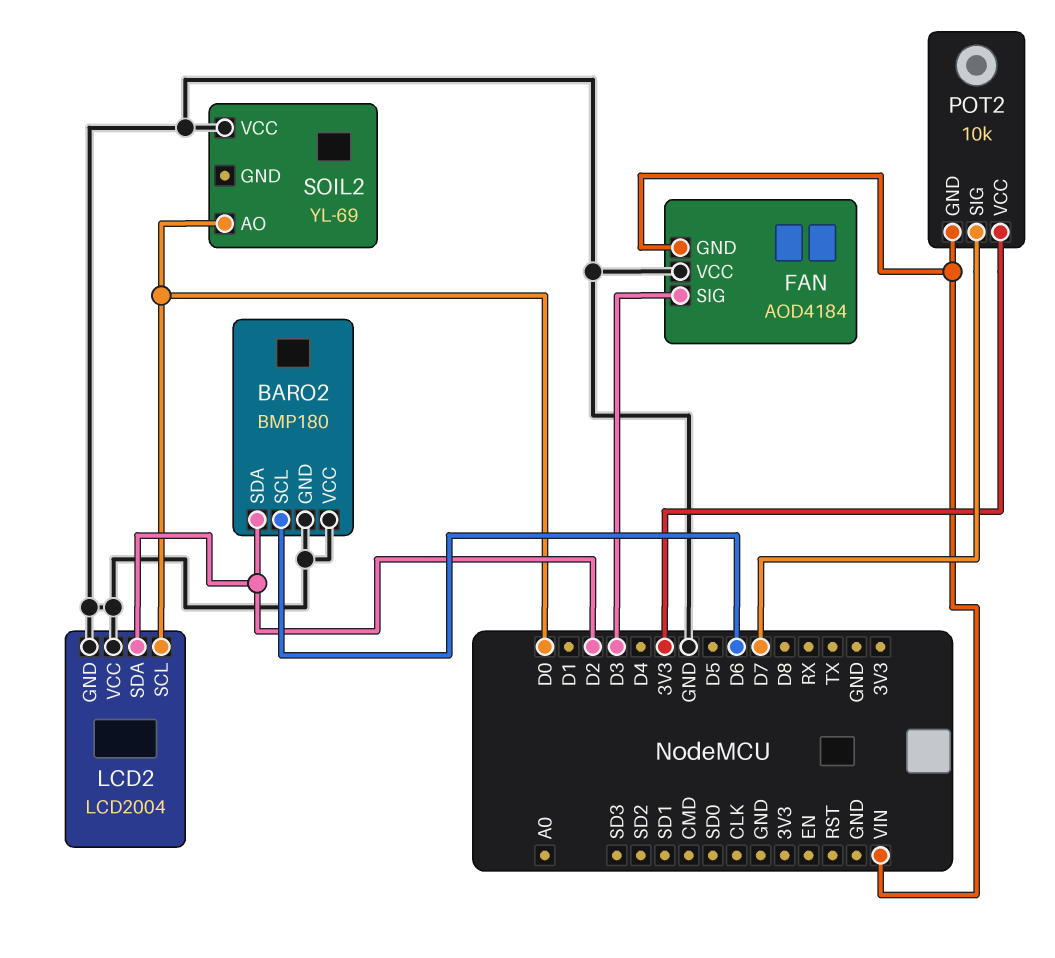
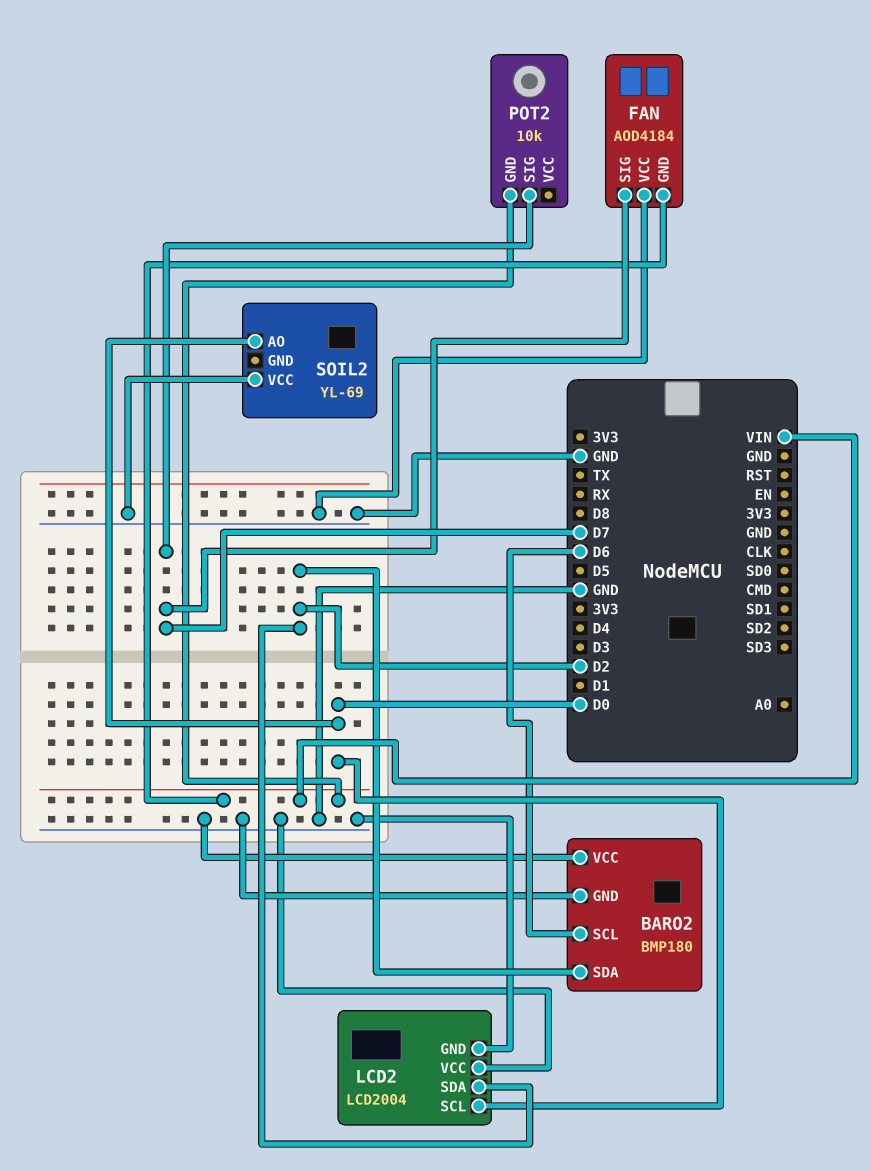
FAN pin SIG: D3 -> D7
POT2 pin VCC: 3V3 -> none

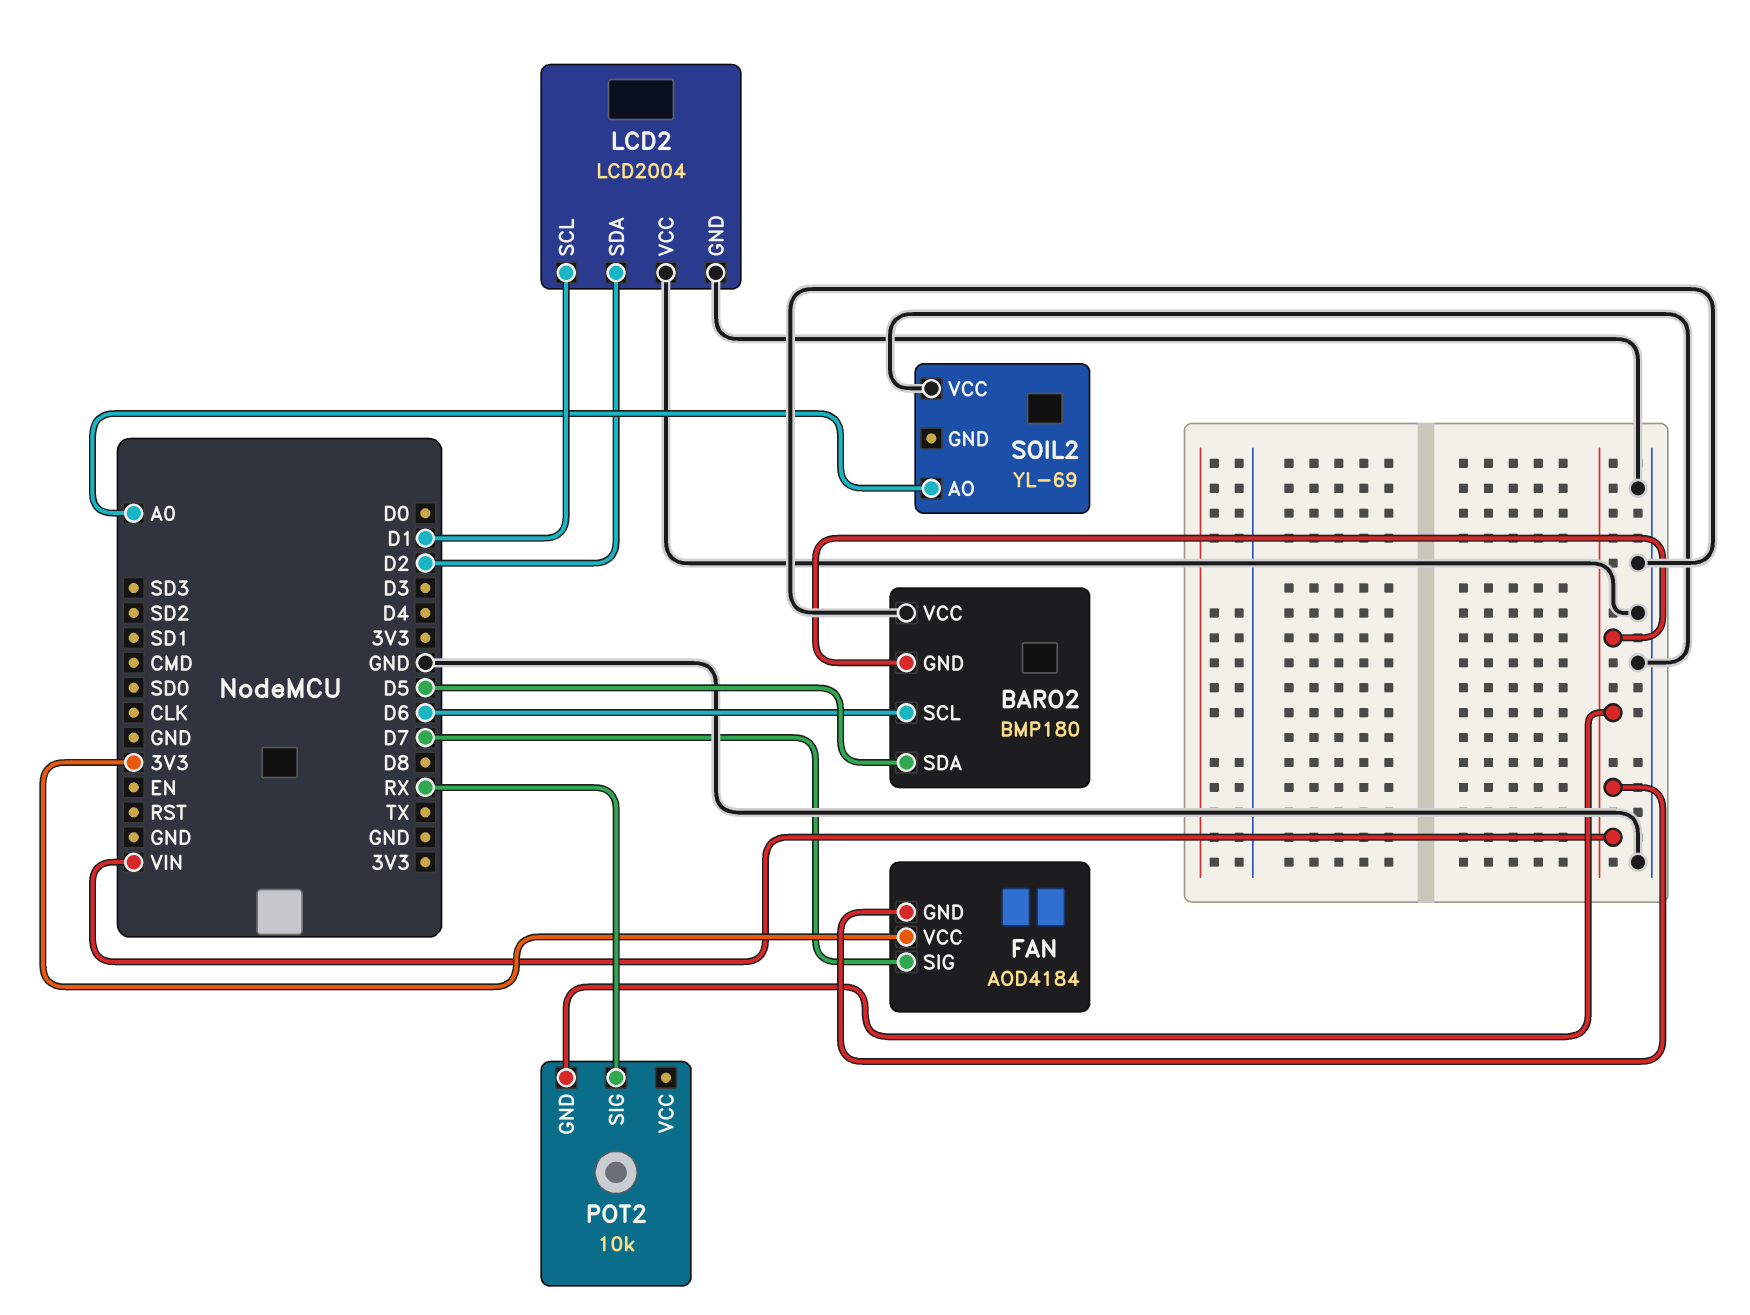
BARO2 pin GND: GND -> VIN
BARO2 pin SDA: D2 -> D5
FAN pin VCC: GND -> 3V3
LCD2 pin SCL: D0 -> D1
POT2 pin SIG: D7 -> RX
SOIL2 pin AO: D0 -> A0

